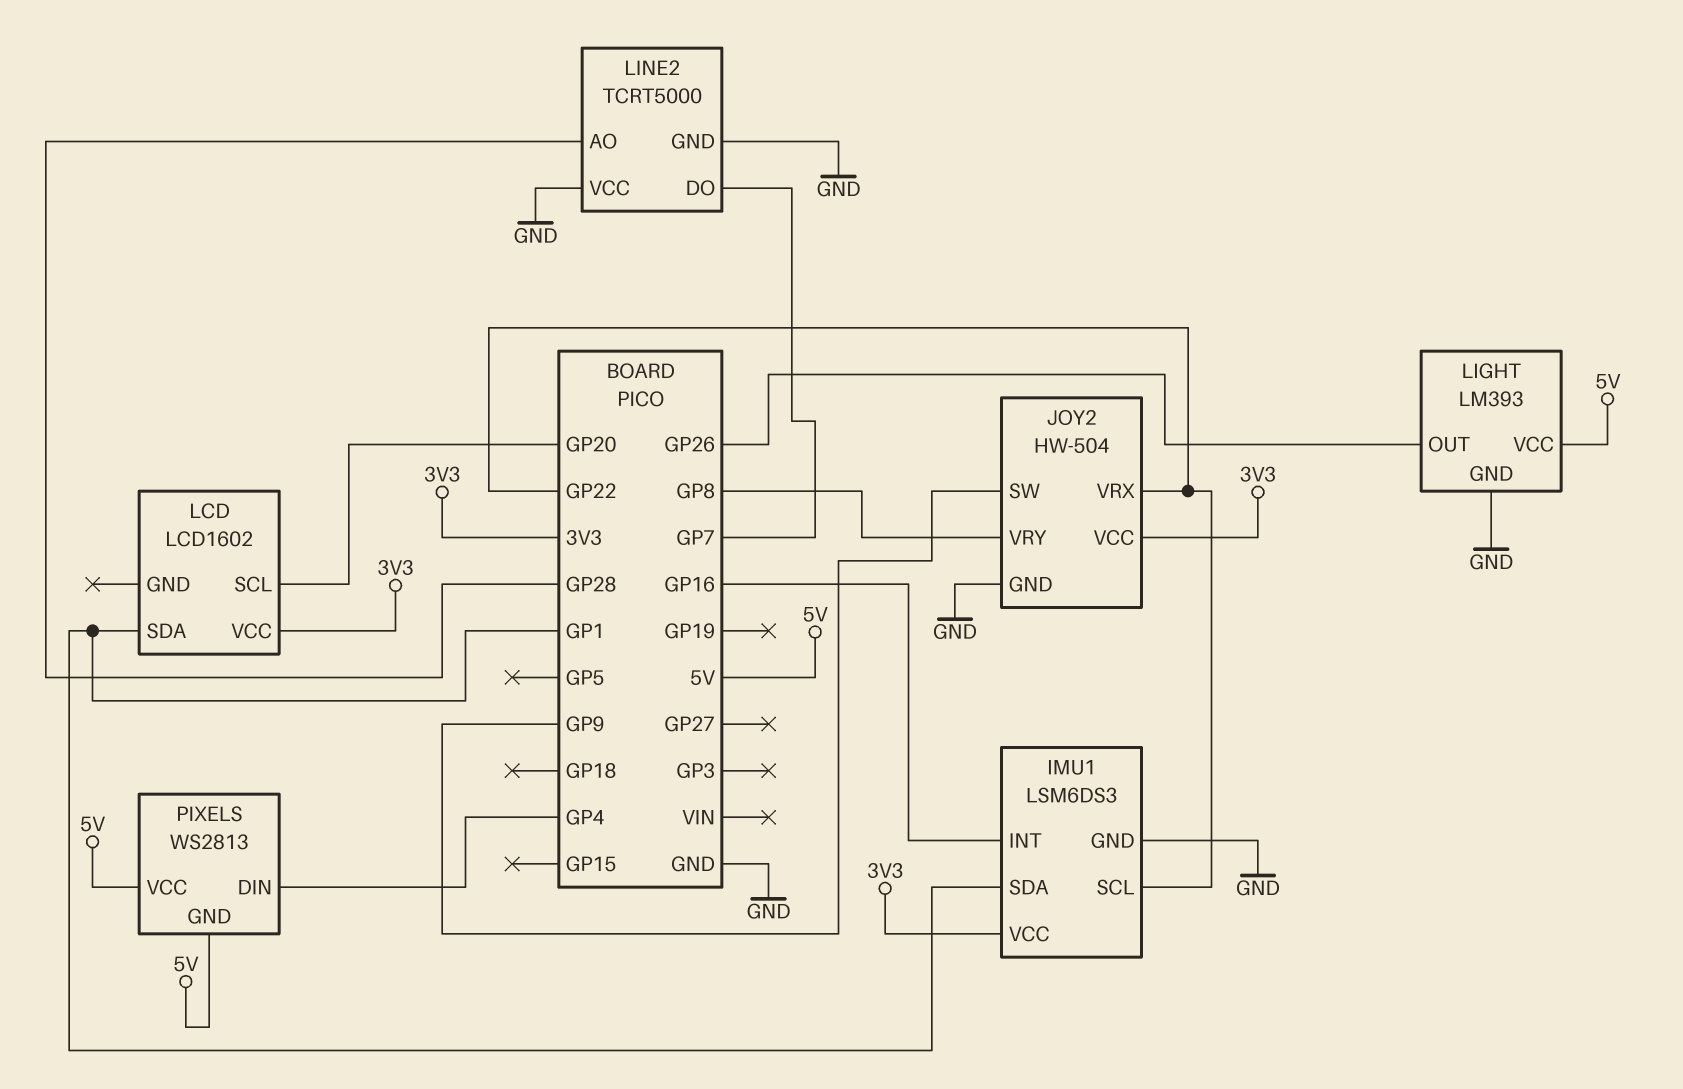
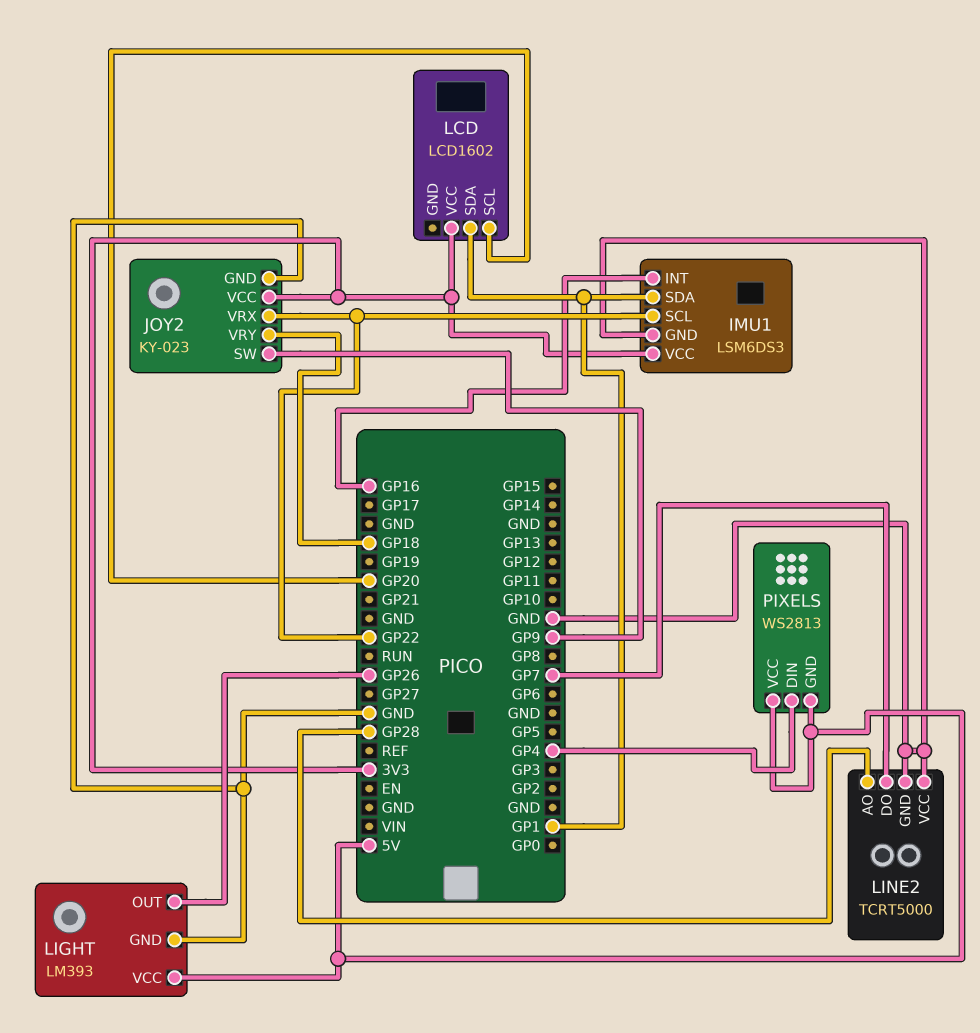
JOY2: HW-504 -> KY-023
JOY2 pin VRY: GP8 -> GP18

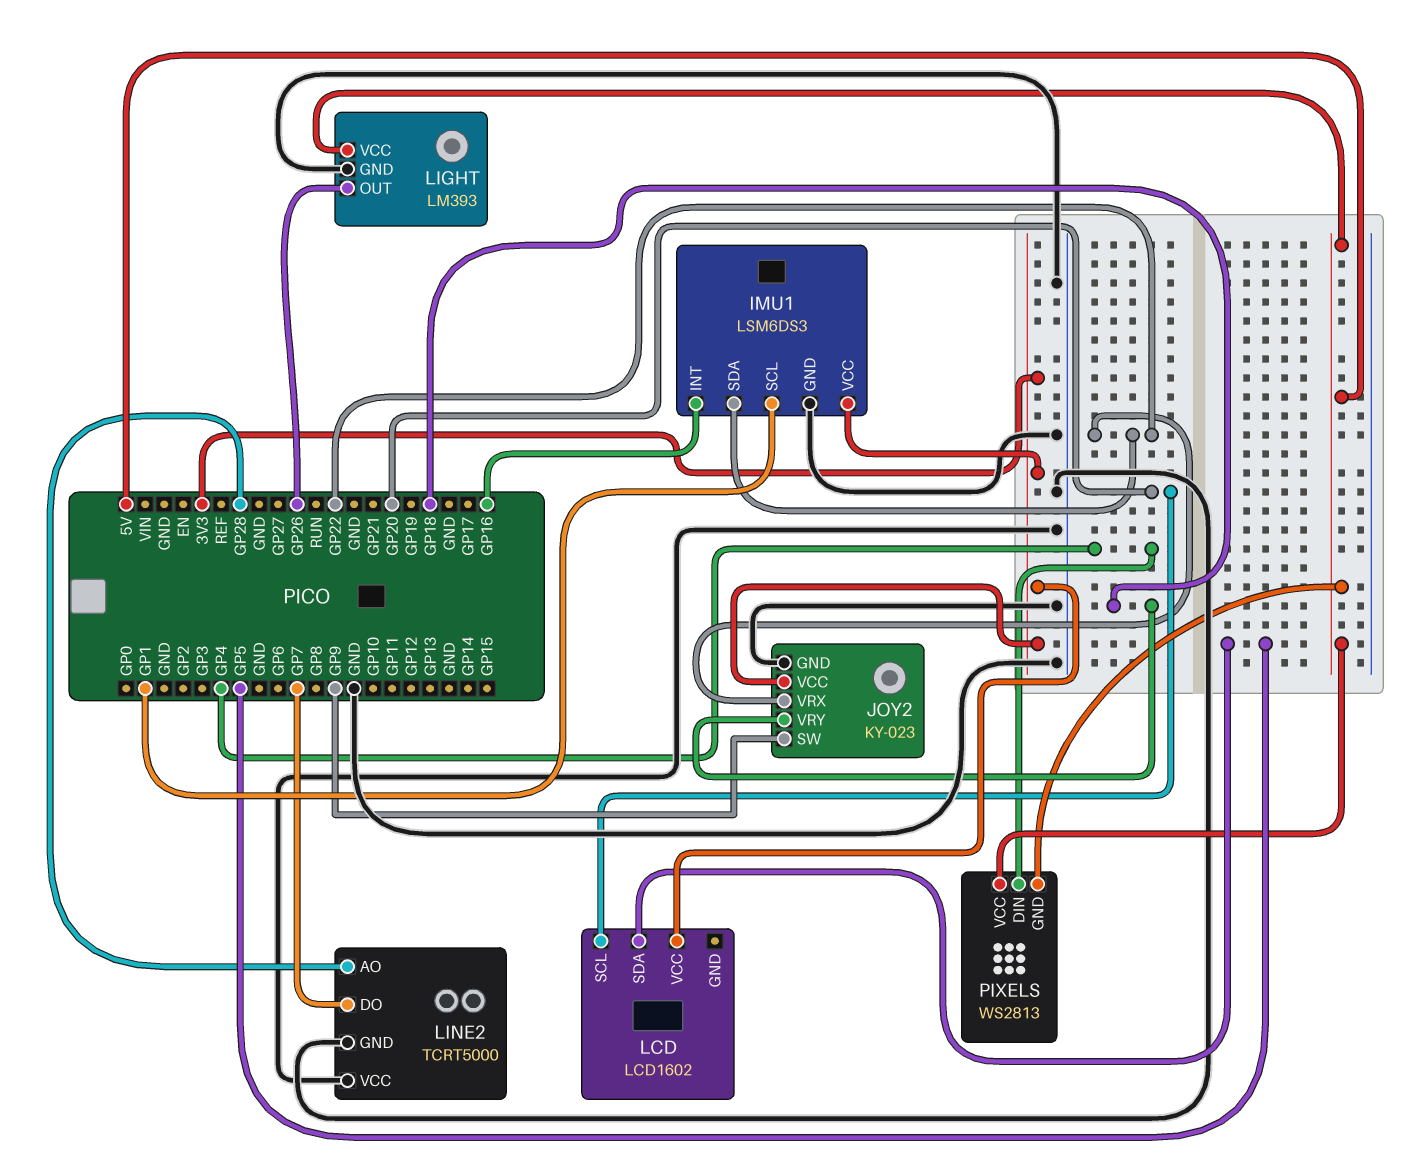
IMU1 pin SCL: GP22 -> GP1
IMU1 pin SDA: GP1 -> GP22
LCD pin SDA: GP1 -> GP5

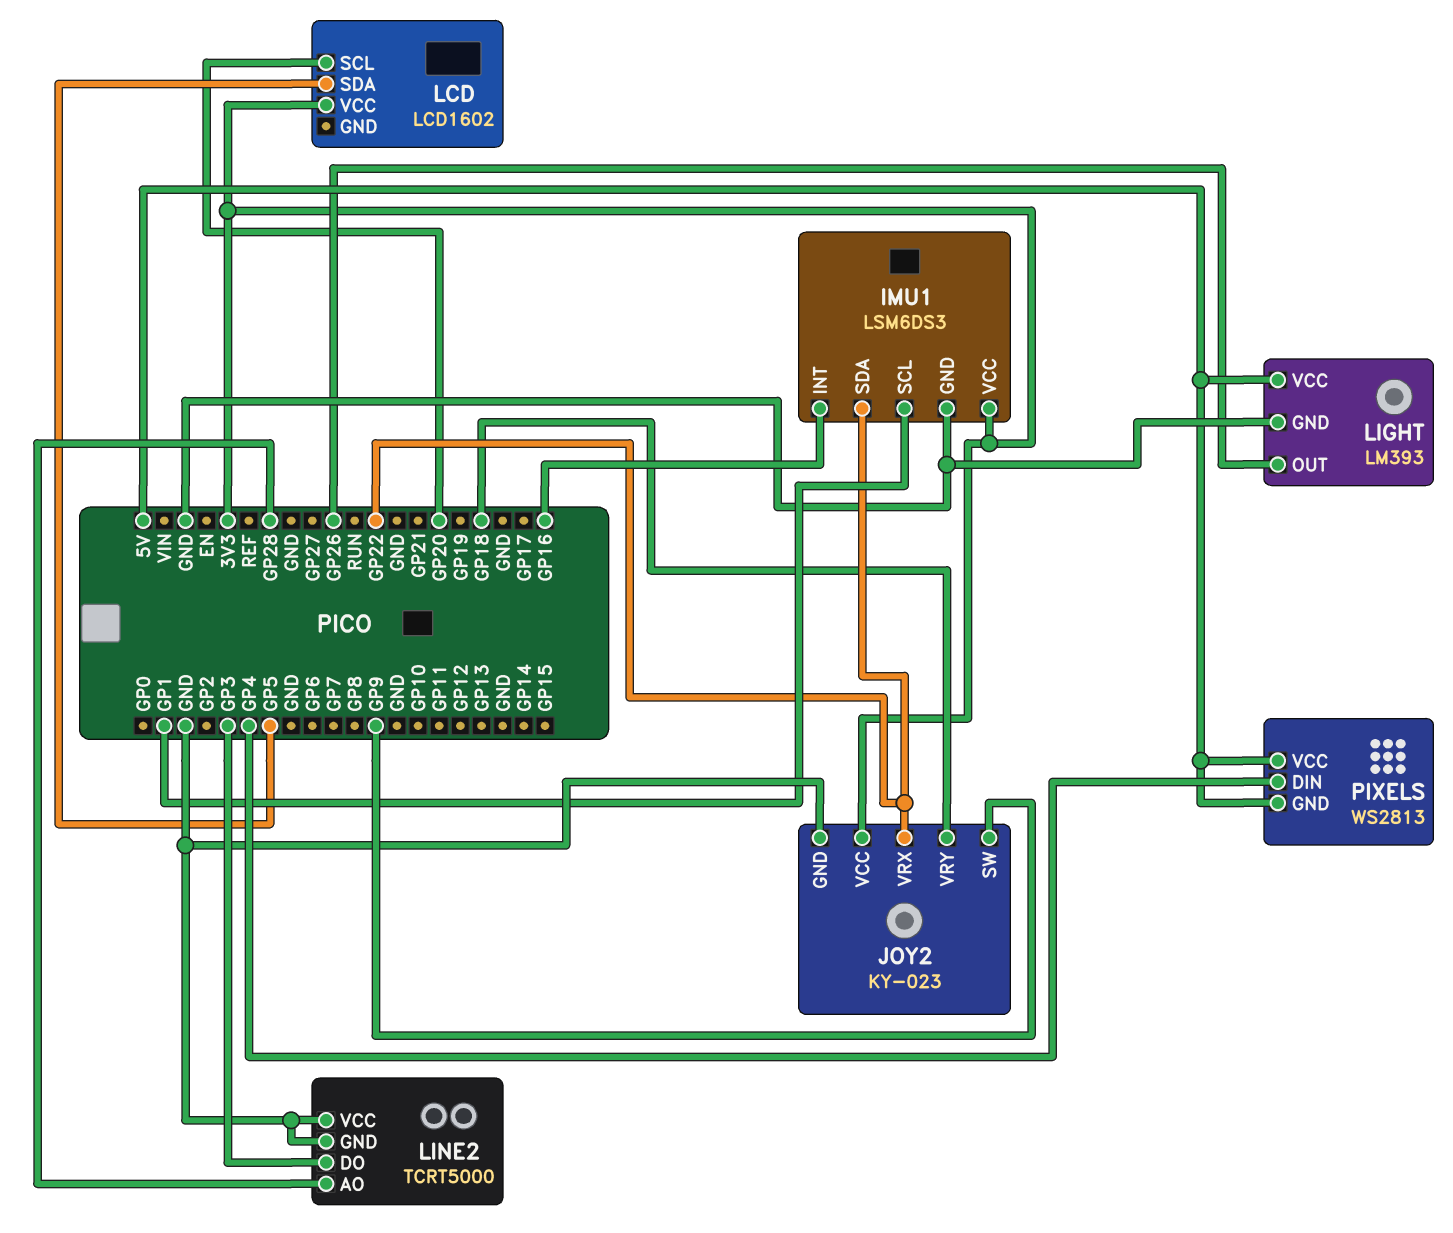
LINE2 pin DO: GP7 -> GP3

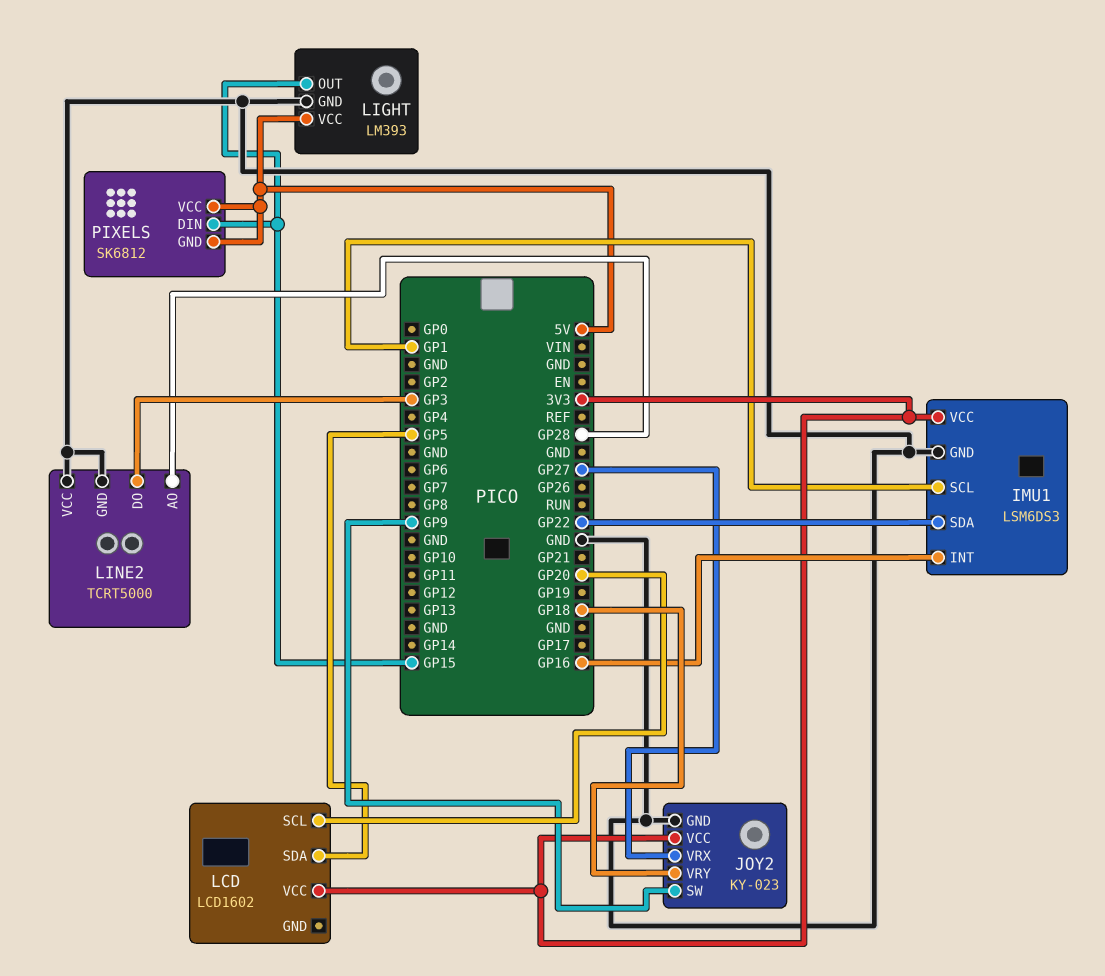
JOY2 pin VRX: GP22 -> GP27
LIGHT pin OUT: GP26 -> GP15
PIXELS: WS2813 -> SK6812
PIXELS pin DIN: GP4 -> GP15

